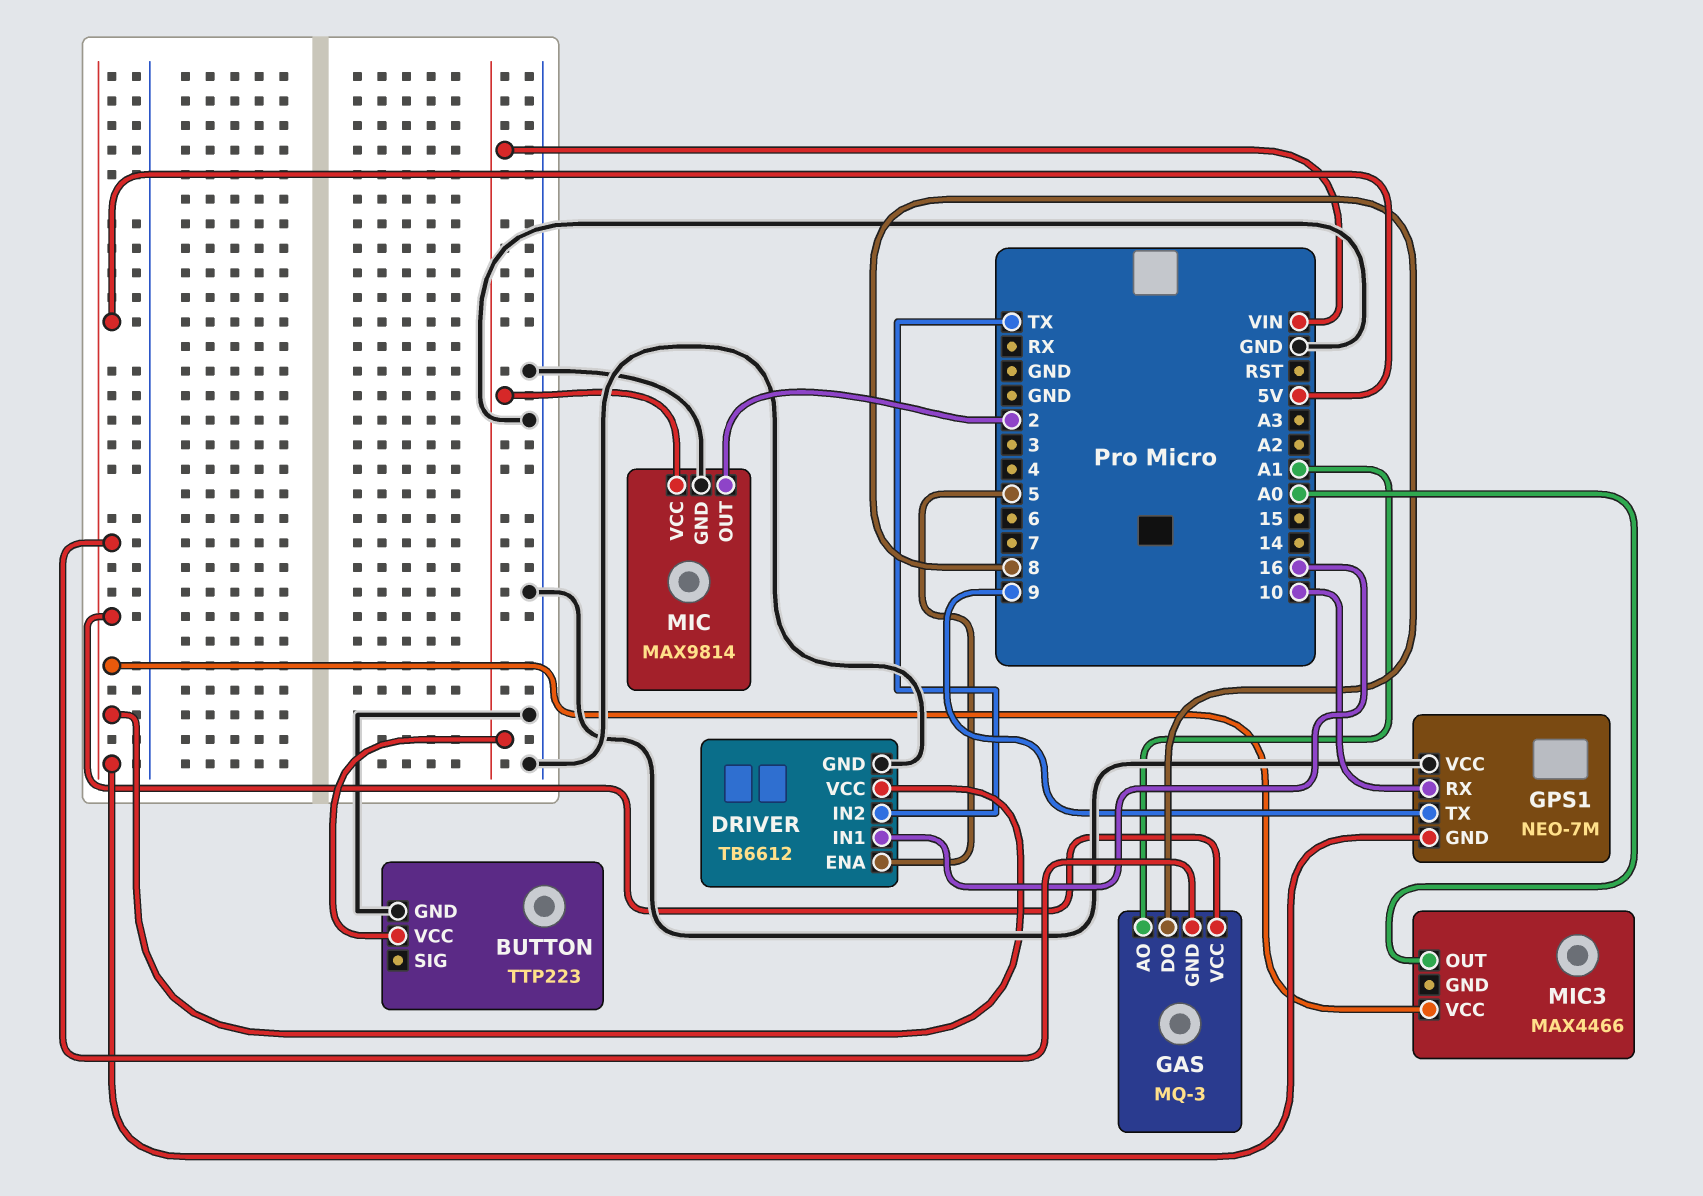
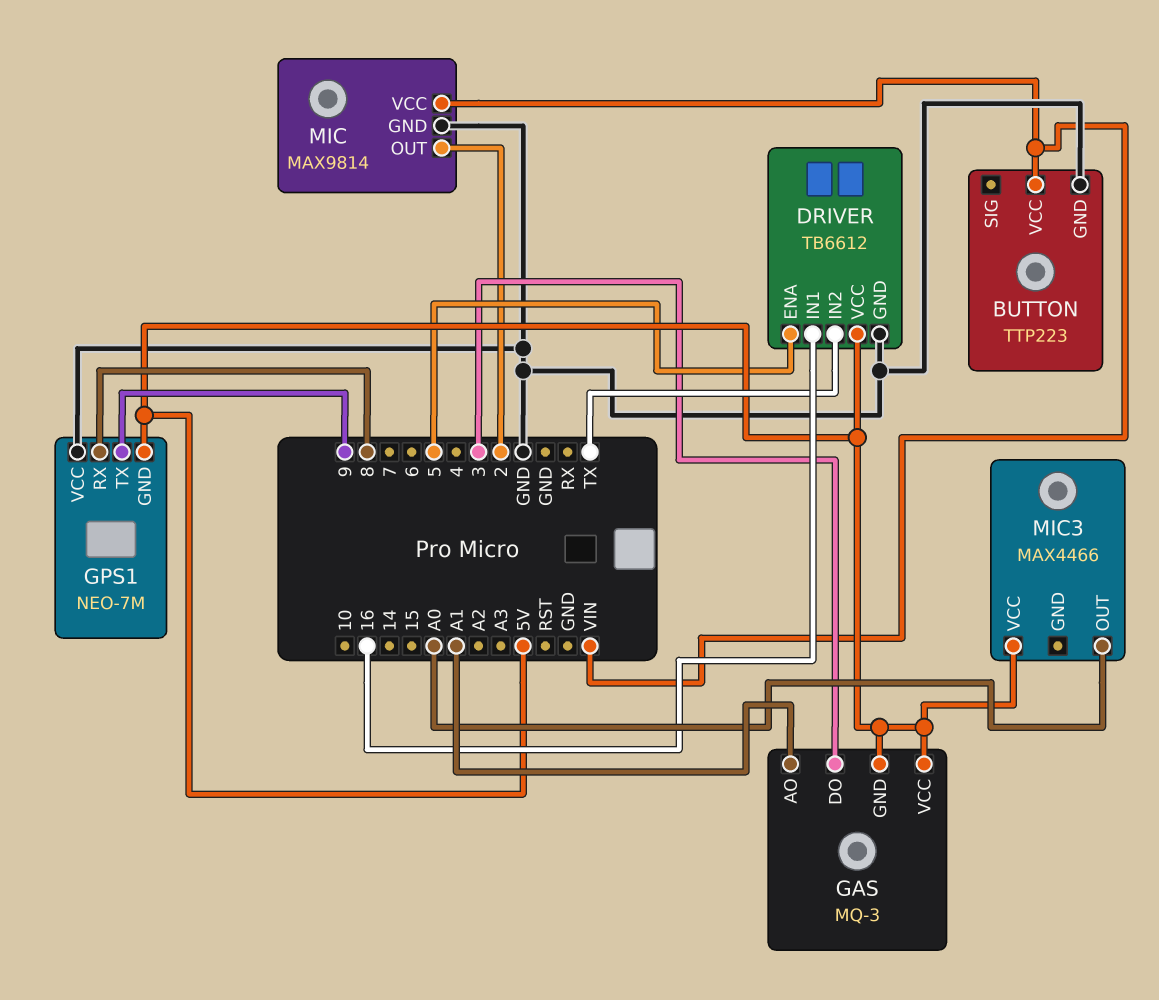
GAS pin DO: 8 -> 3
GPS1 pin RX: 10 -> 8

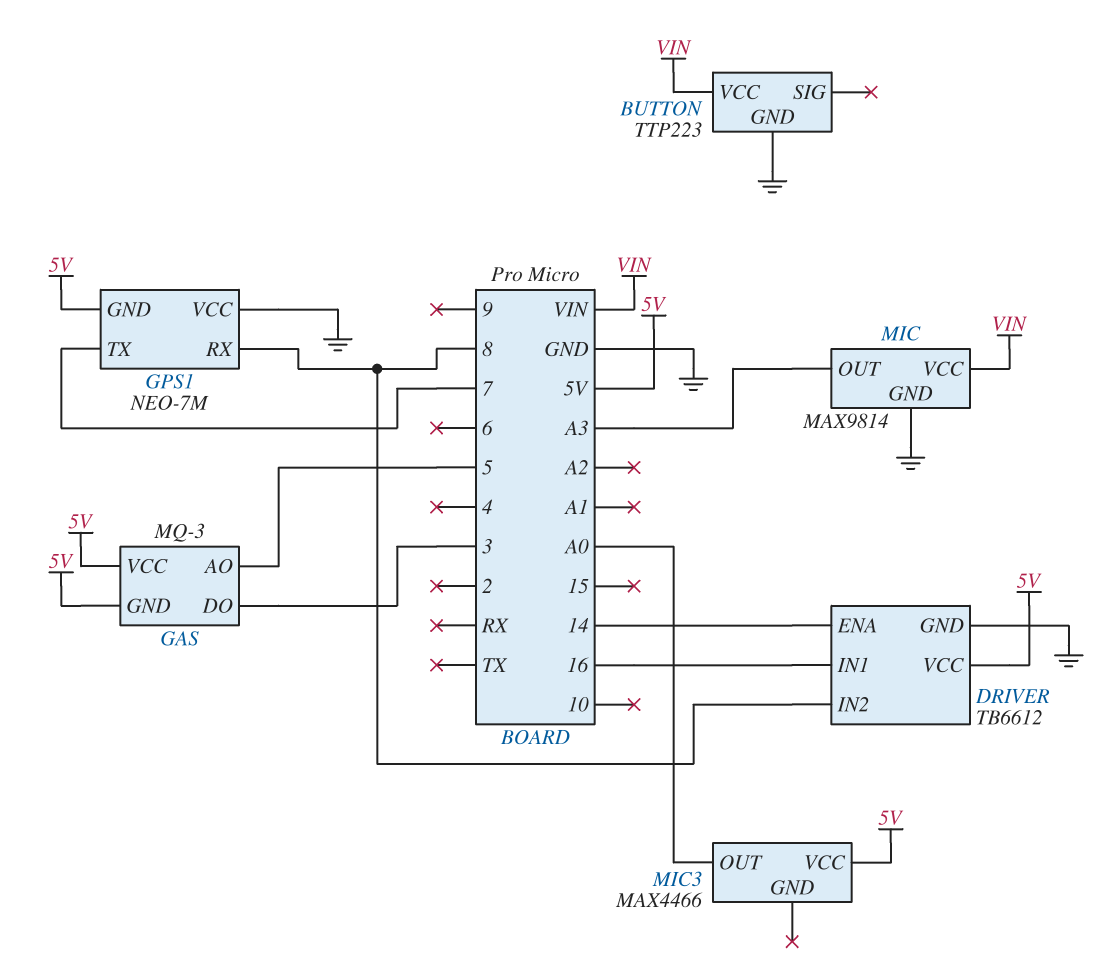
DRIVER pin ENA: 5 -> 14
DRIVER pin IN2: TX -> 8
GAS pin AO: A1 -> 5
GPS1 pin TX: 9 -> 7
MIC pin OUT: 2 -> A3

